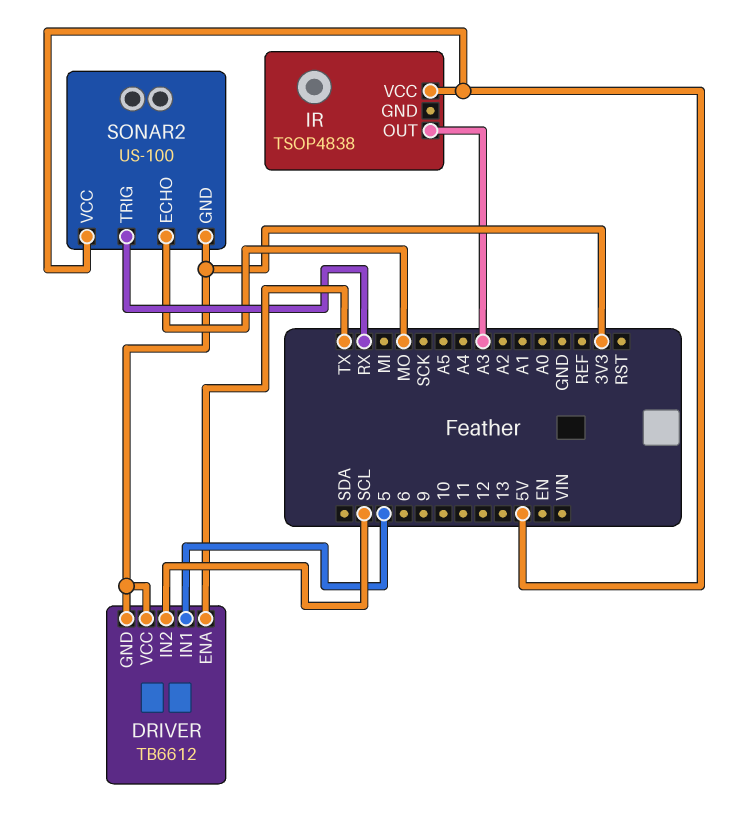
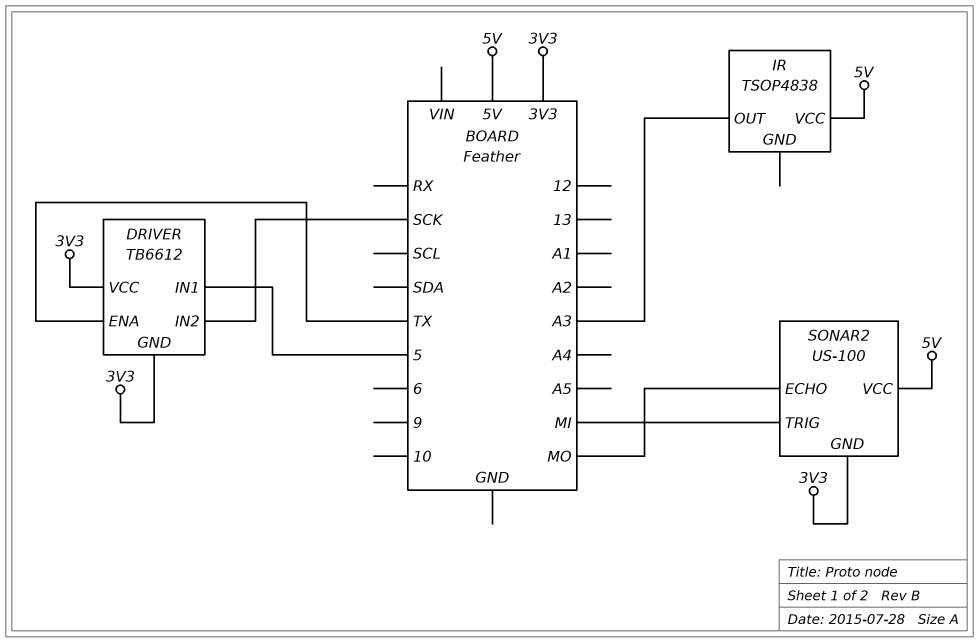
DRIVER pin IN2: SCL -> SCK
SONAR2 pin TRIG: RX -> MI

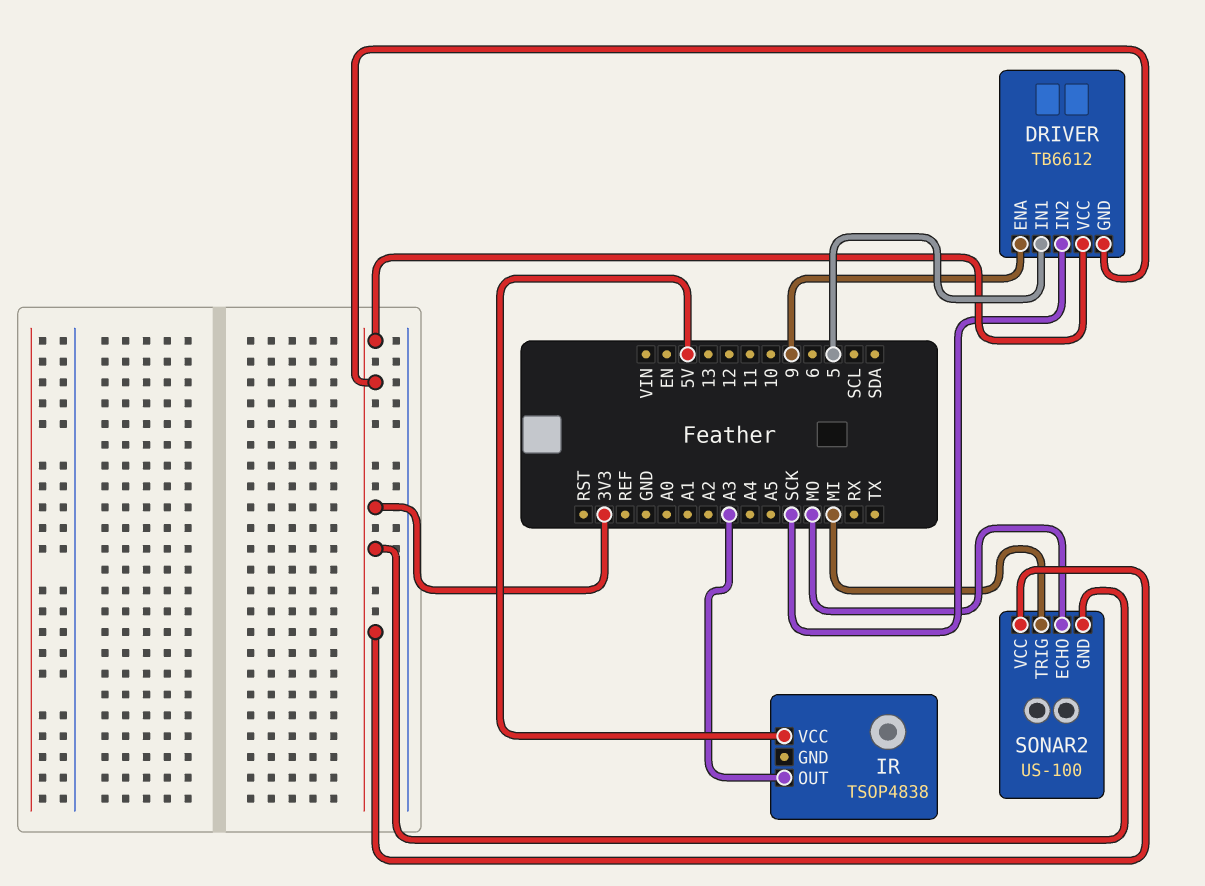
DRIVER pin ENA: TX -> 9
SONAR2 pin VCC: 5V -> 3V3

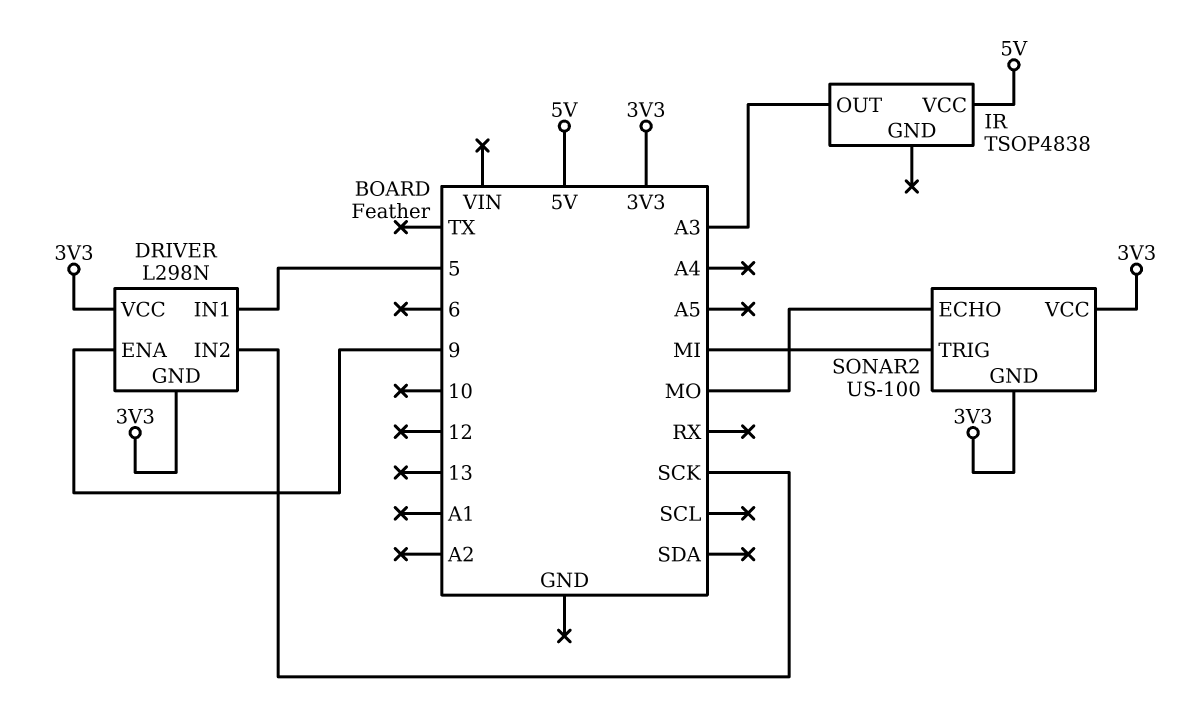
DRIVER: TB6612 -> L298N

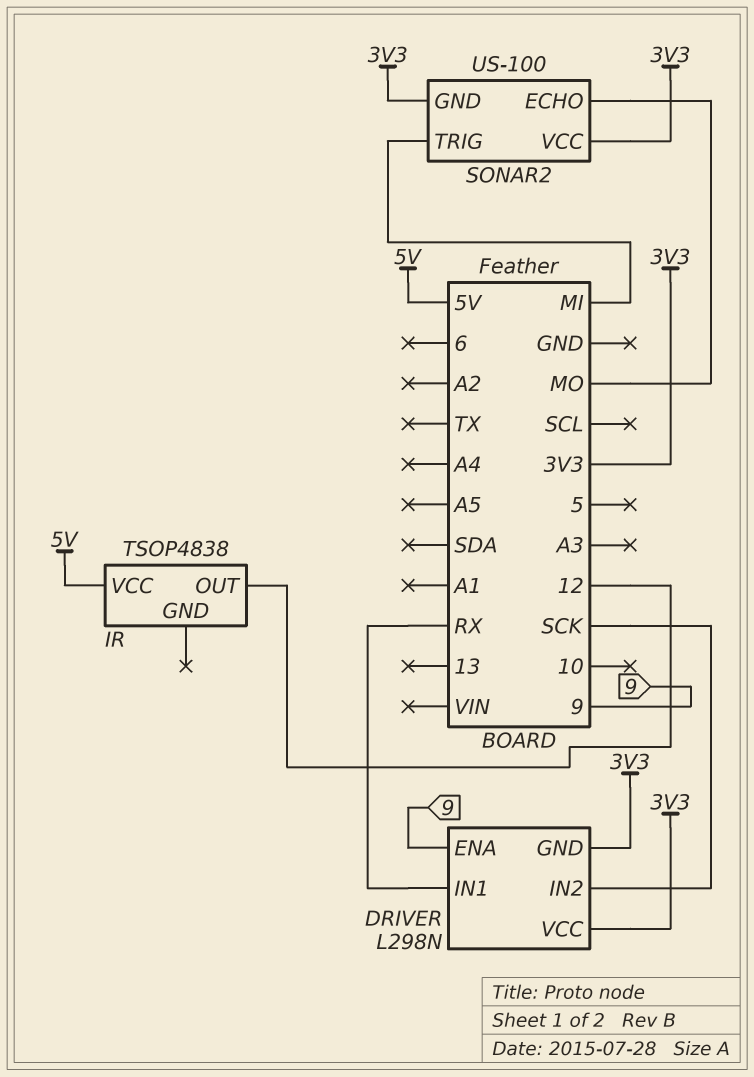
DRIVER pin IN1: 5 -> RX
IR pin OUT: A3 -> 12

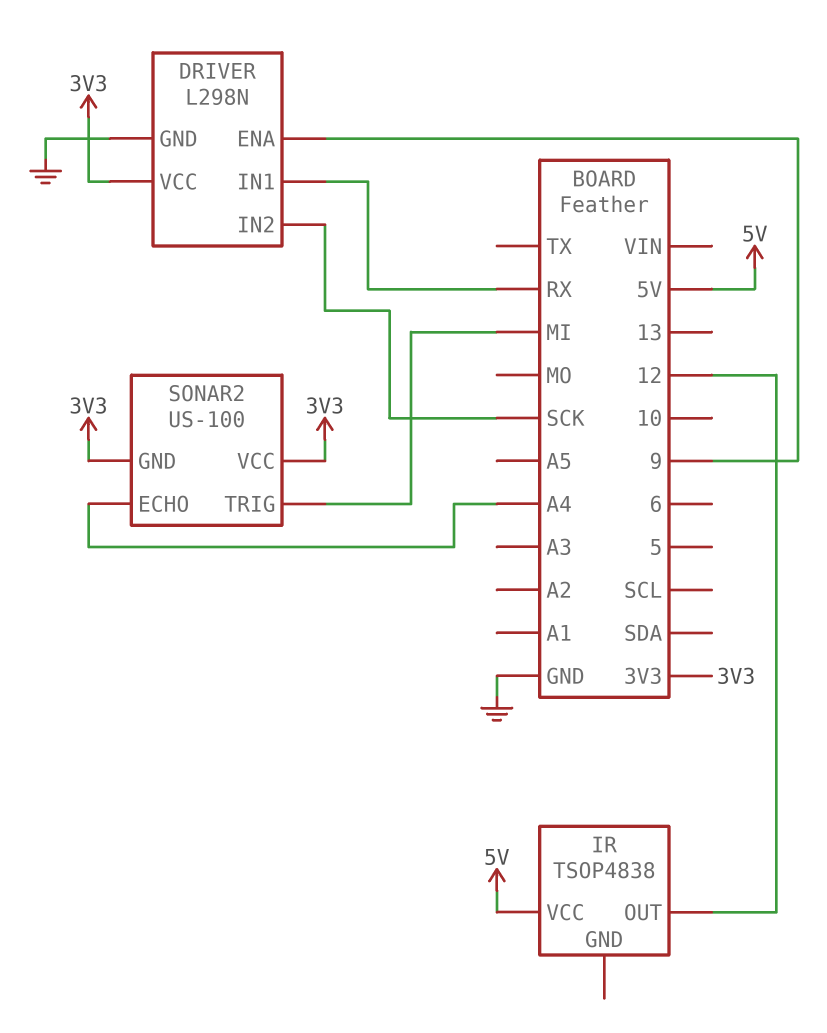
DRIVER pin GND: 3V3 -> GND
SONAR2 pin ECHO: MO -> A4

